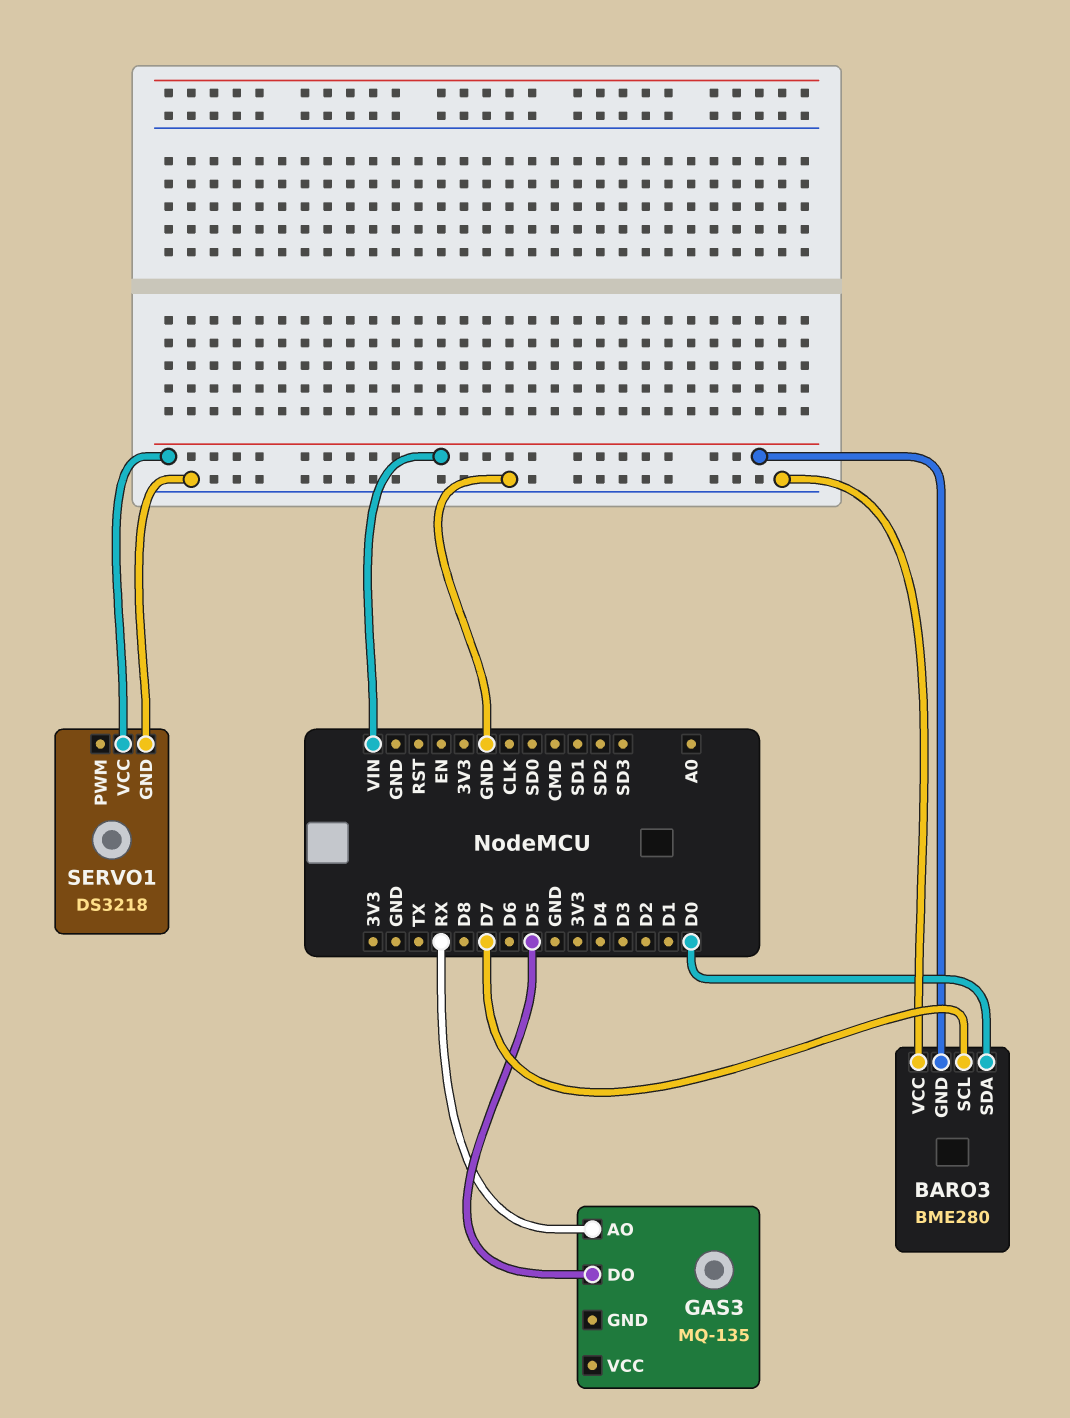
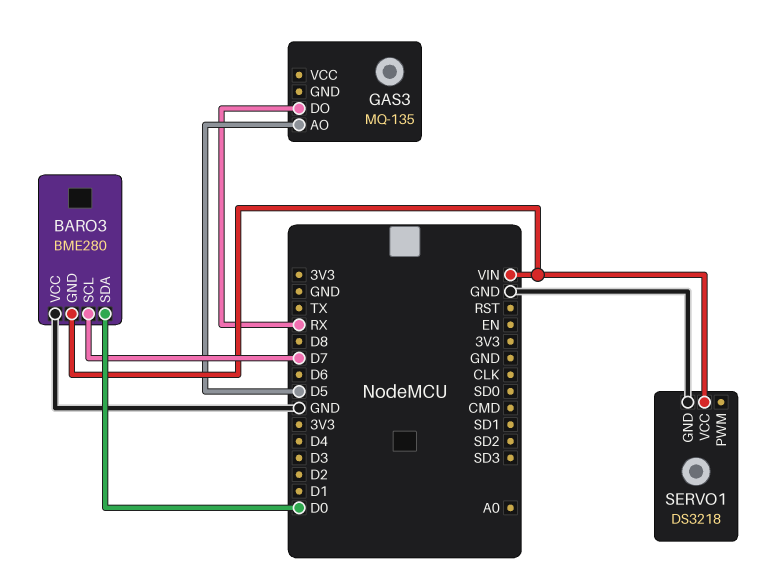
GAS3 pin AO: RX -> D5
GAS3 pin DO: D5 -> RX

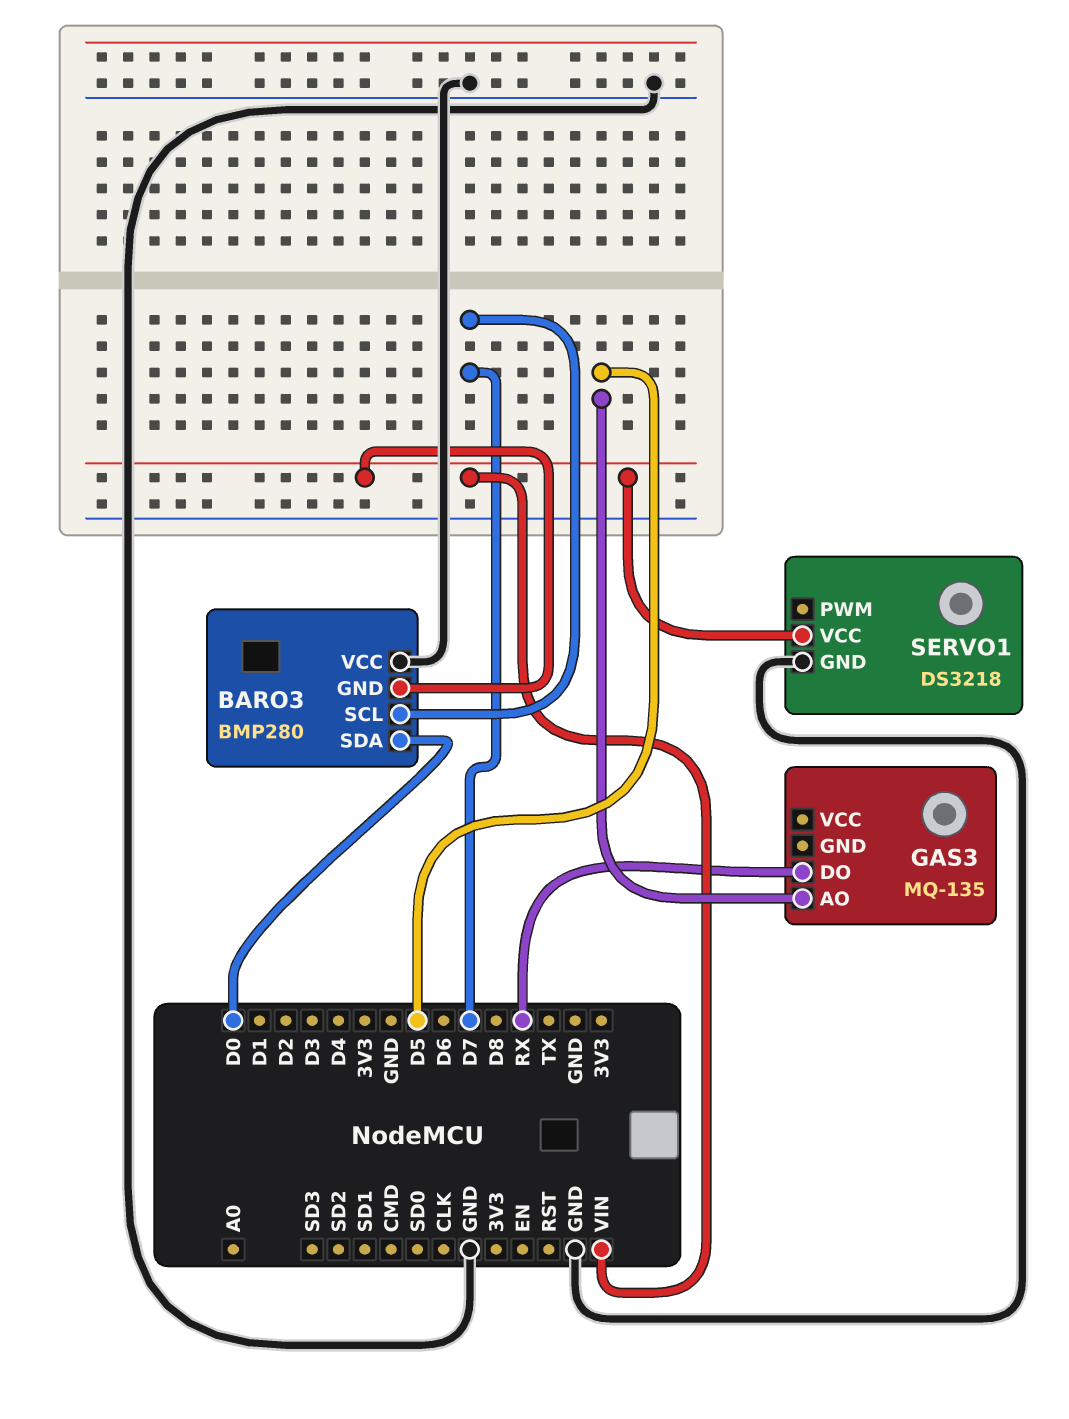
BARO3: BME280 -> BMP280

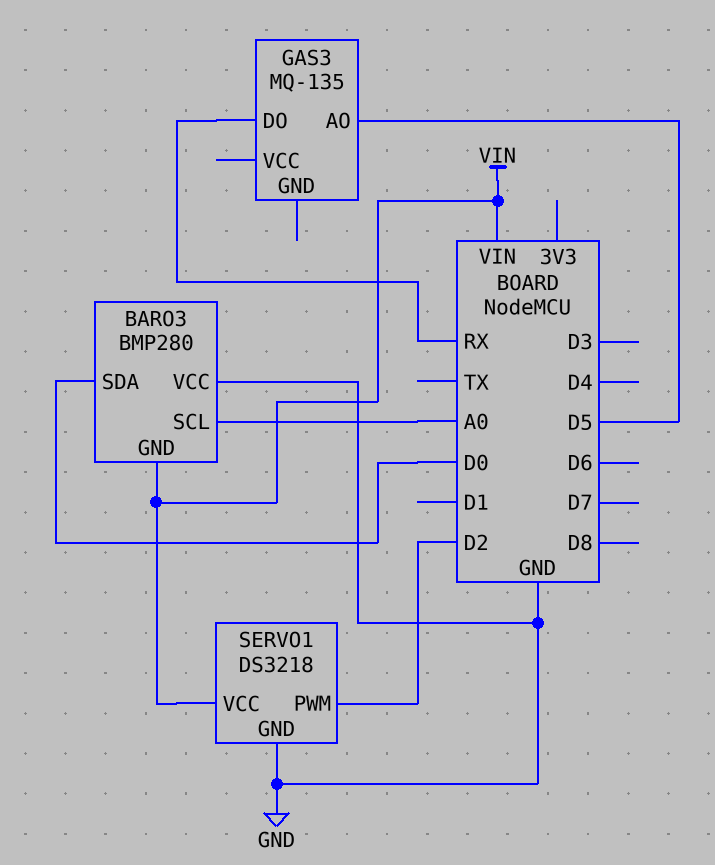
BARO3 pin SCL: D7 -> A0
SERVO1 pin PWM: none -> D2

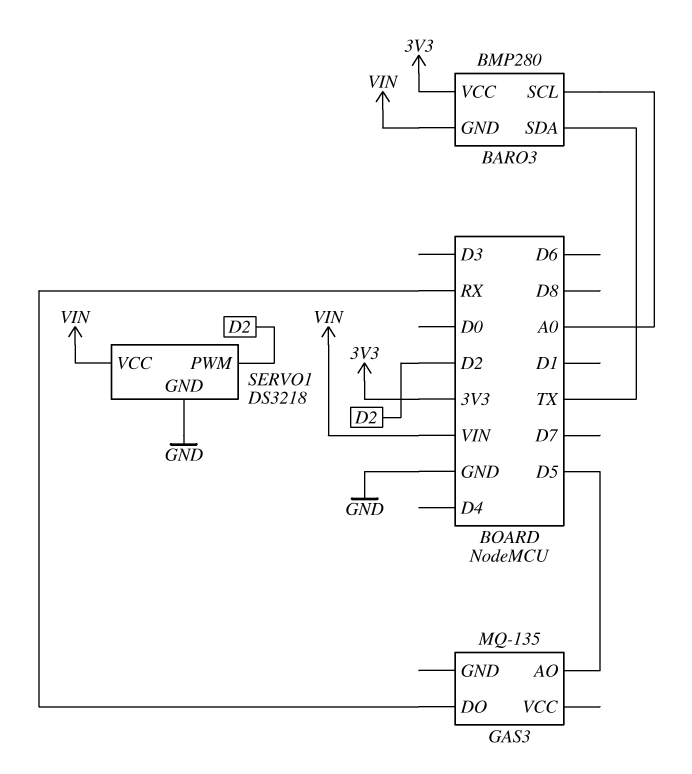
BARO3 pin SDA: D0 -> TX
BARO3 pin VCC: GND -> 3V3

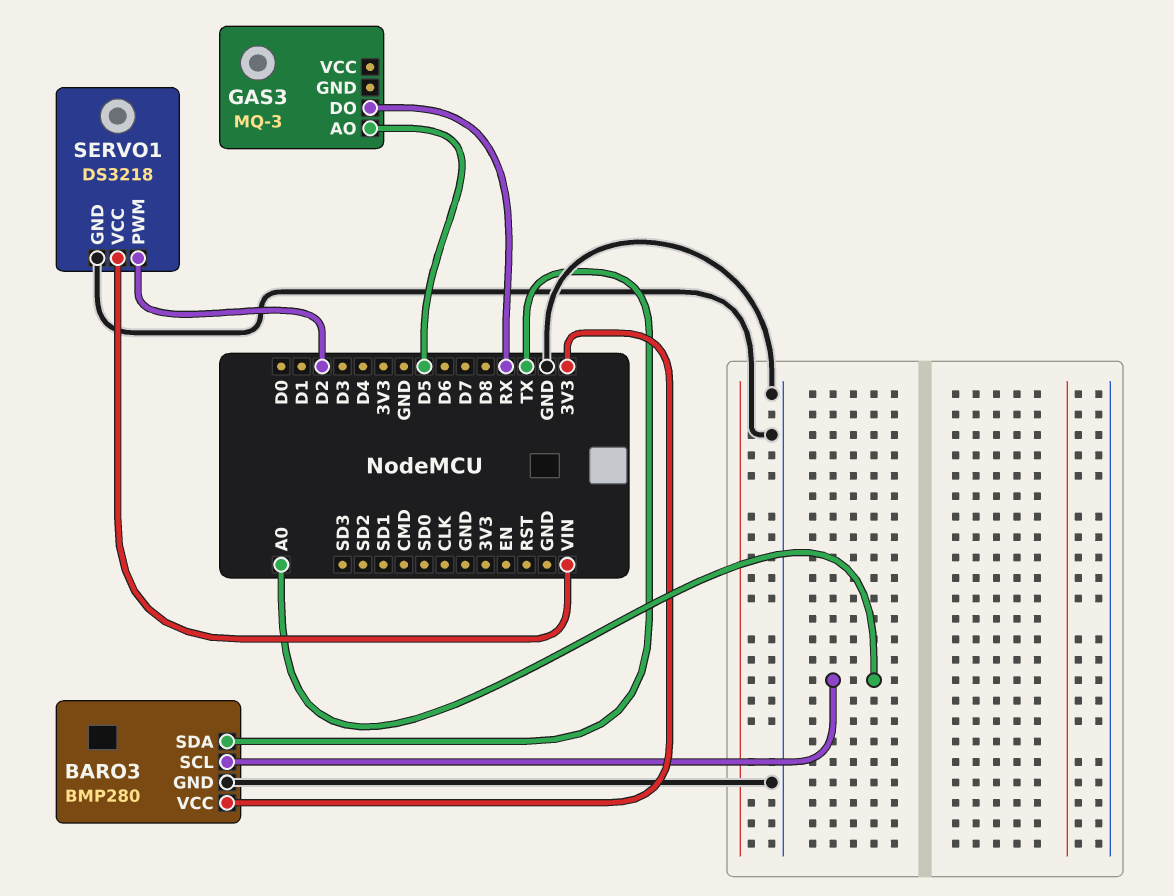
BARO3 pin GND: VIN -> GND
GAS3: MQ-135 -> MQ-3

